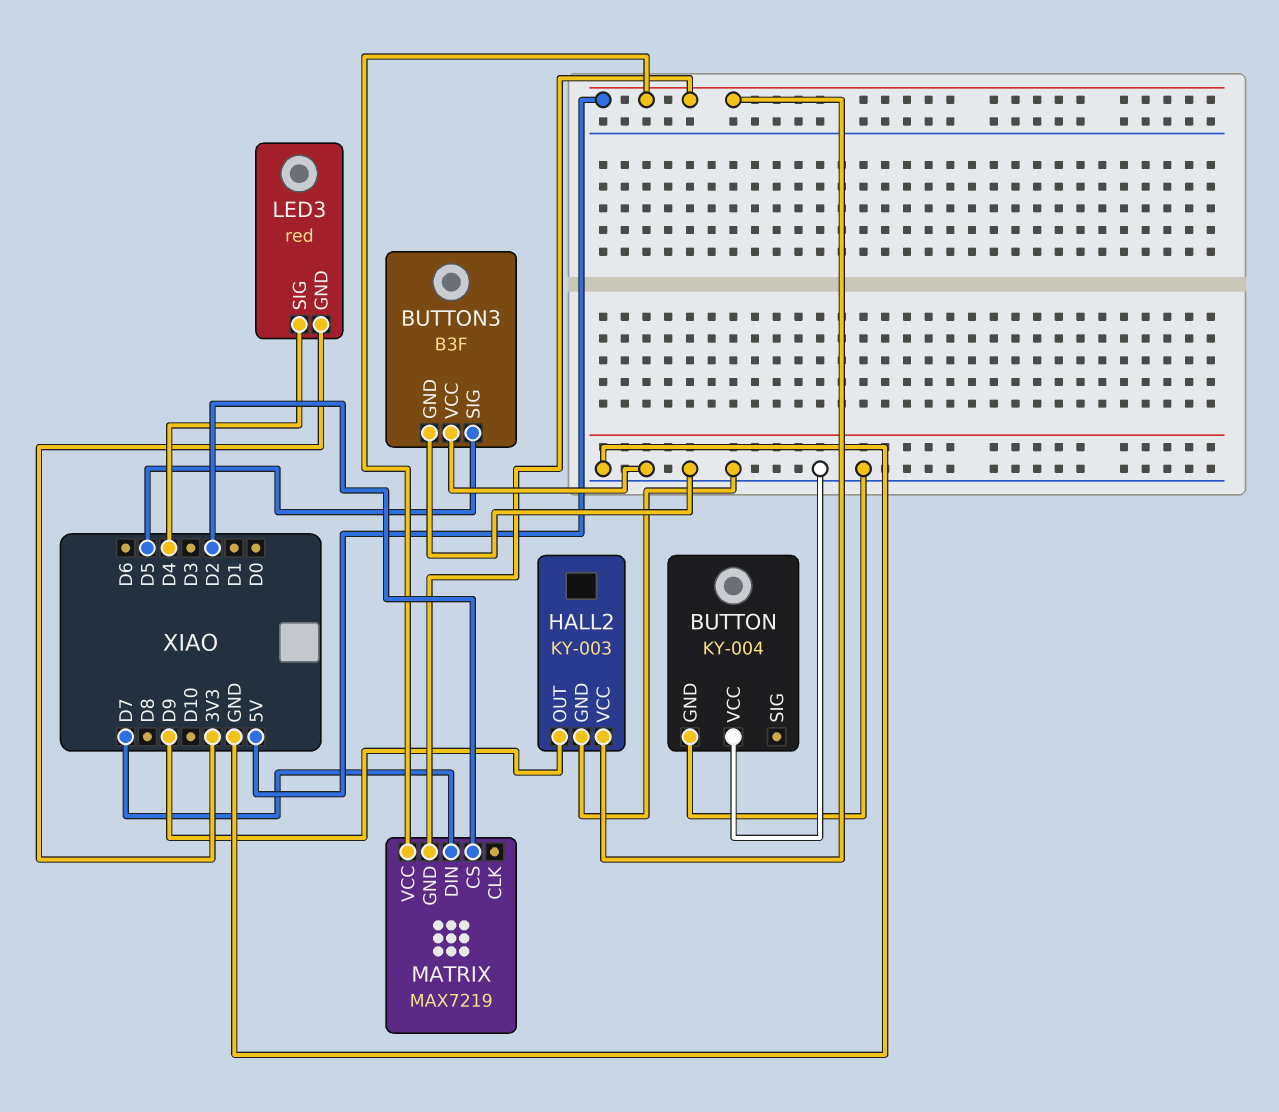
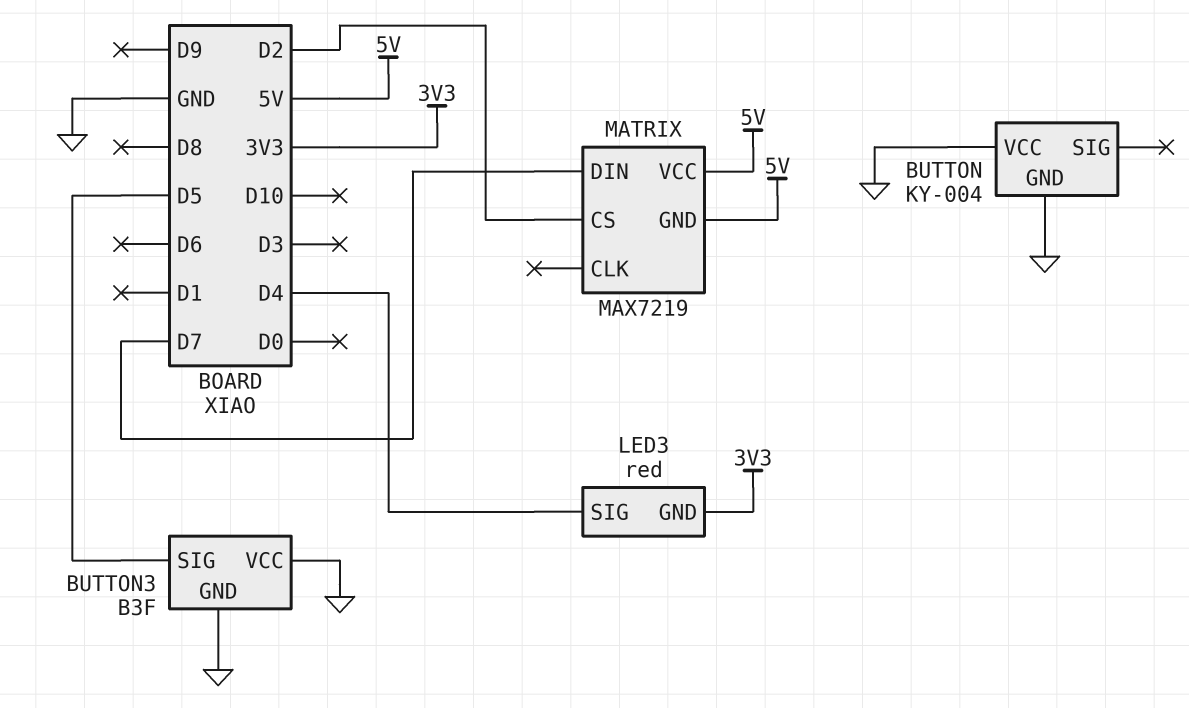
HALL2: KY-003 -> none
HALL2 pin GND: GND -> none
HALL2 pin OUT: D9 -> none
HALL2 pin VCC: 5V -> none

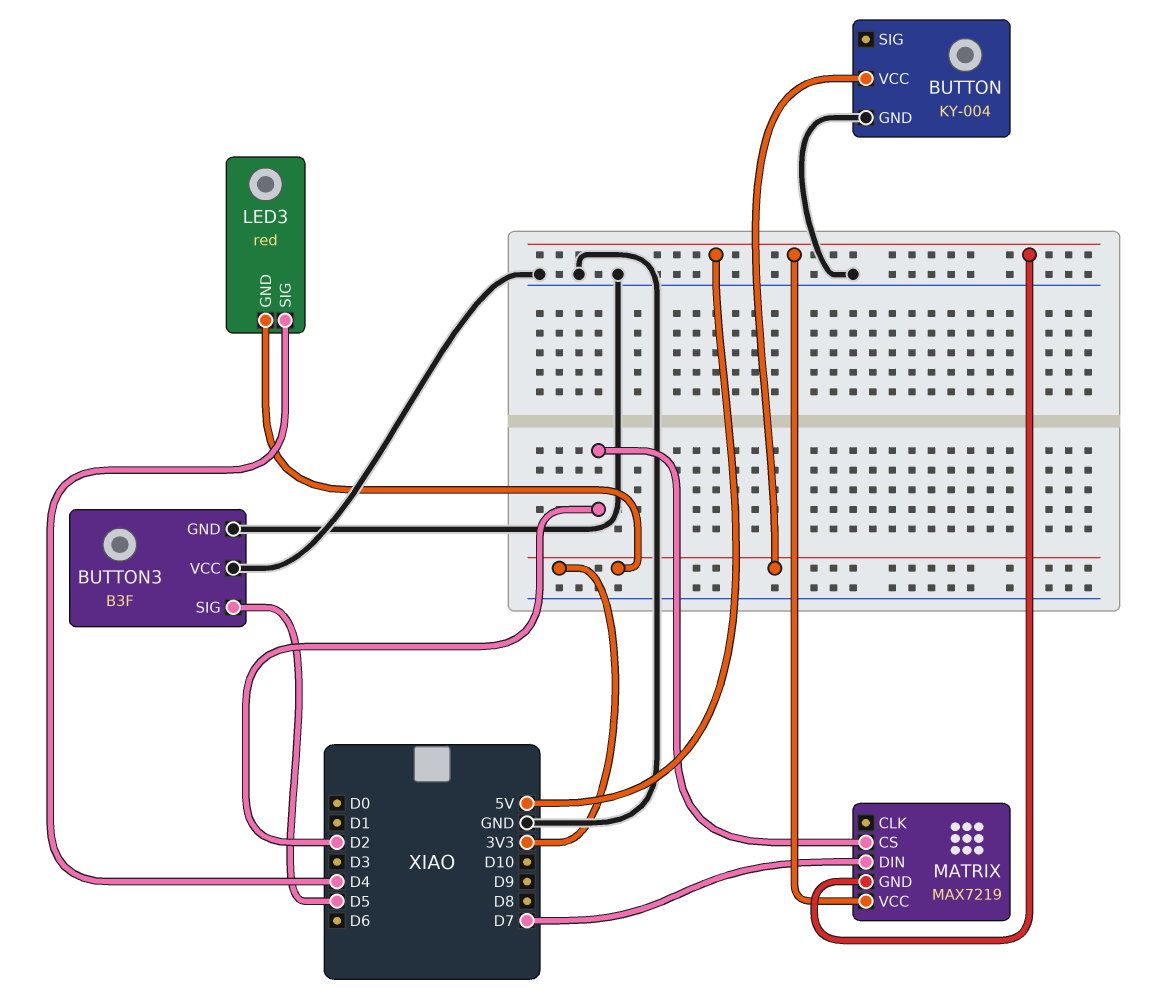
BUTTON pin VCC: GND -> 3V3

